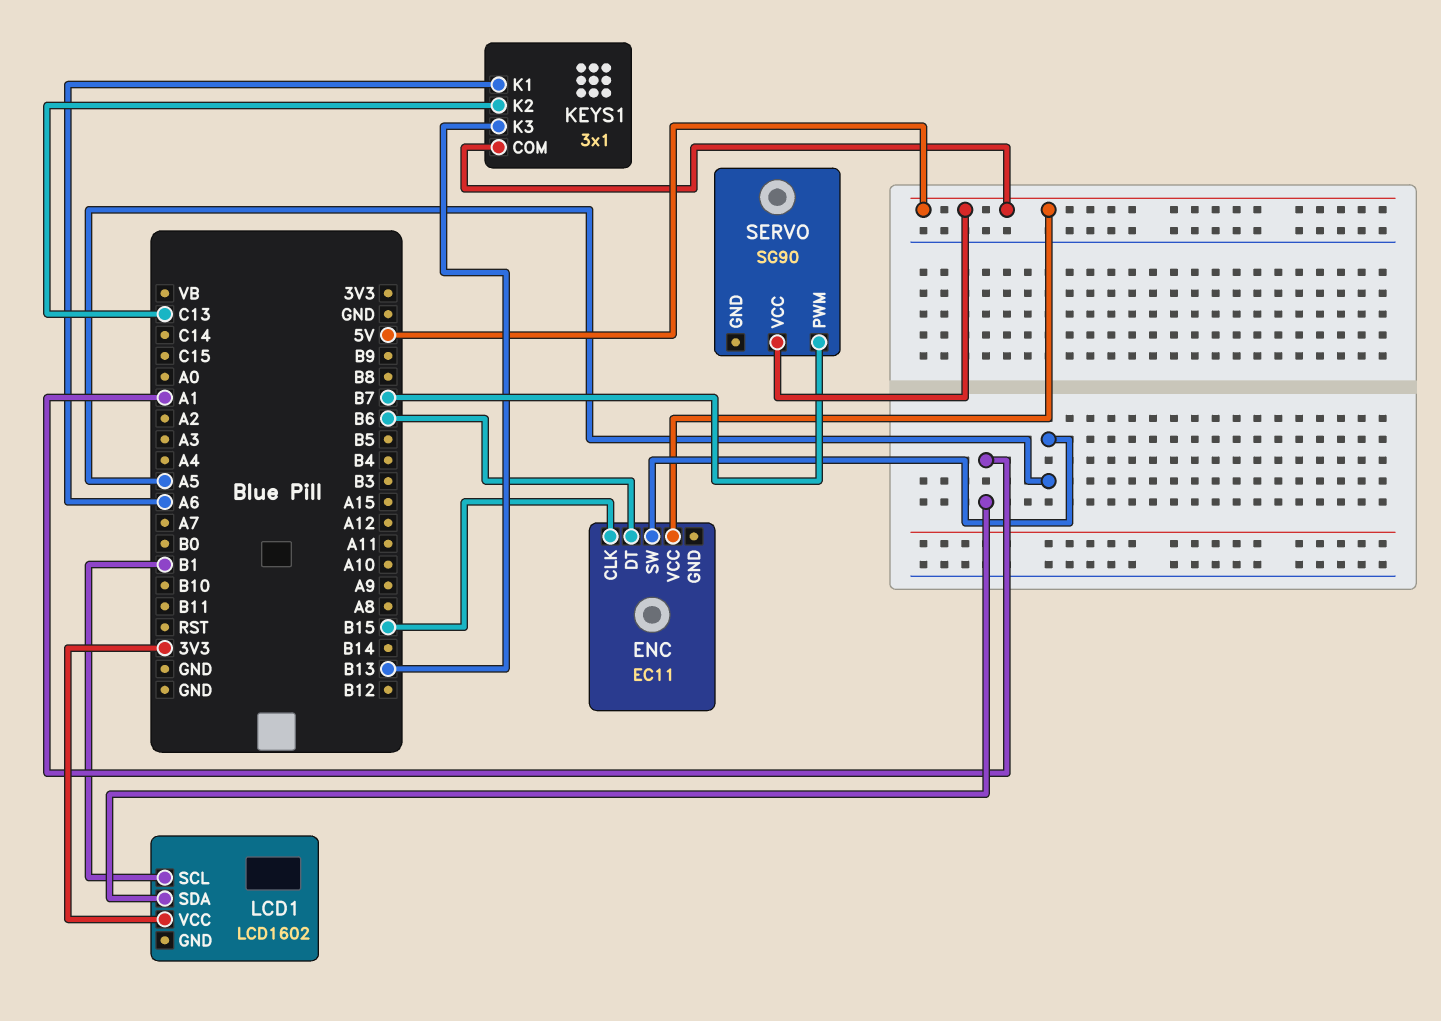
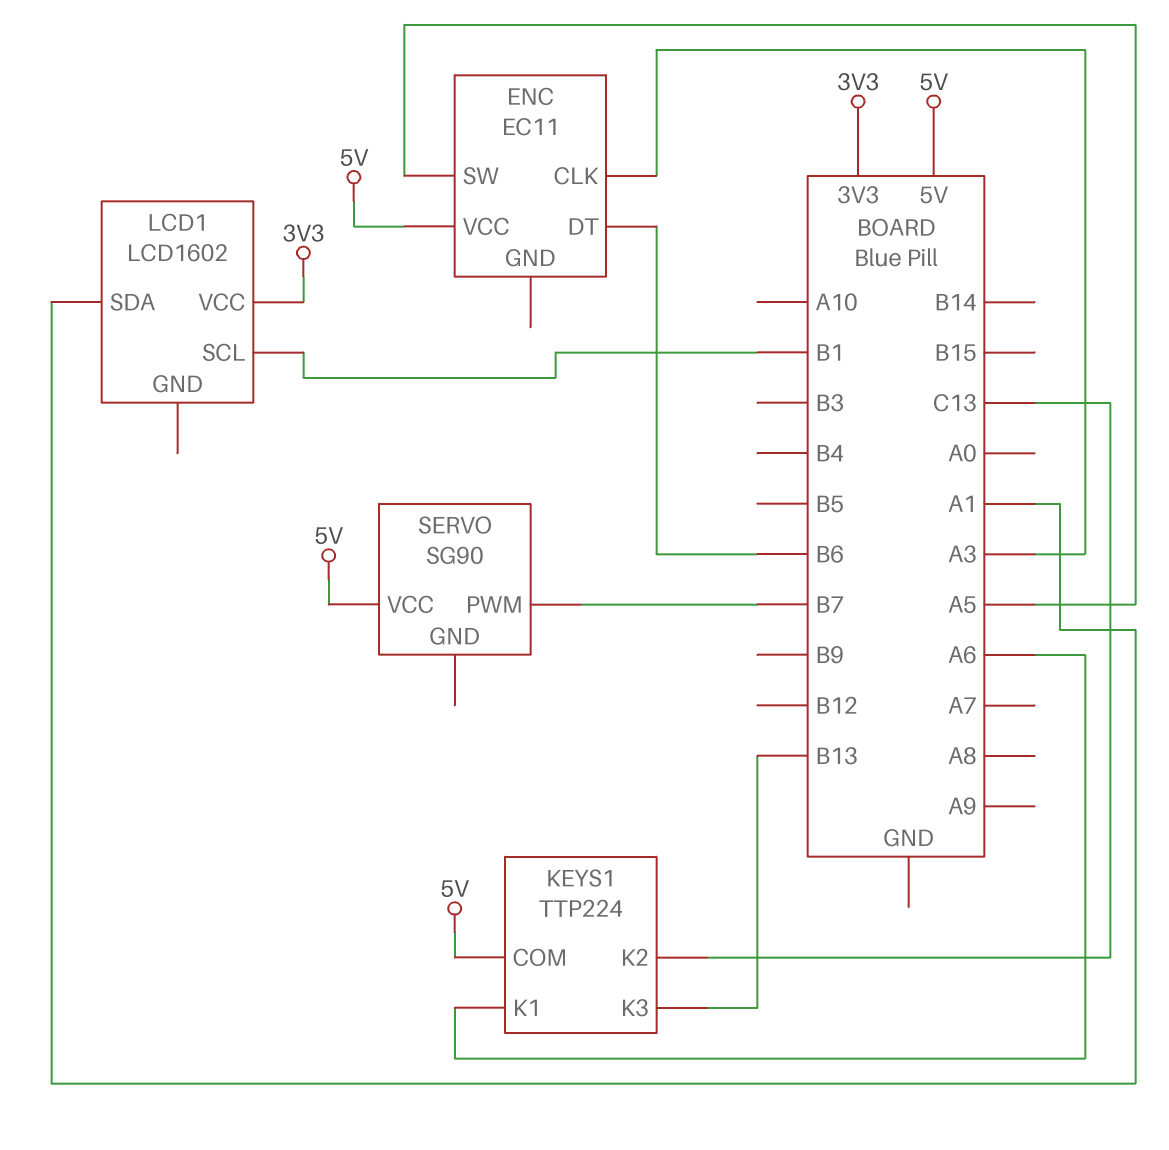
ENC pin CLK: B15 -> A3
KEYS1: 3x1 -> TTP224

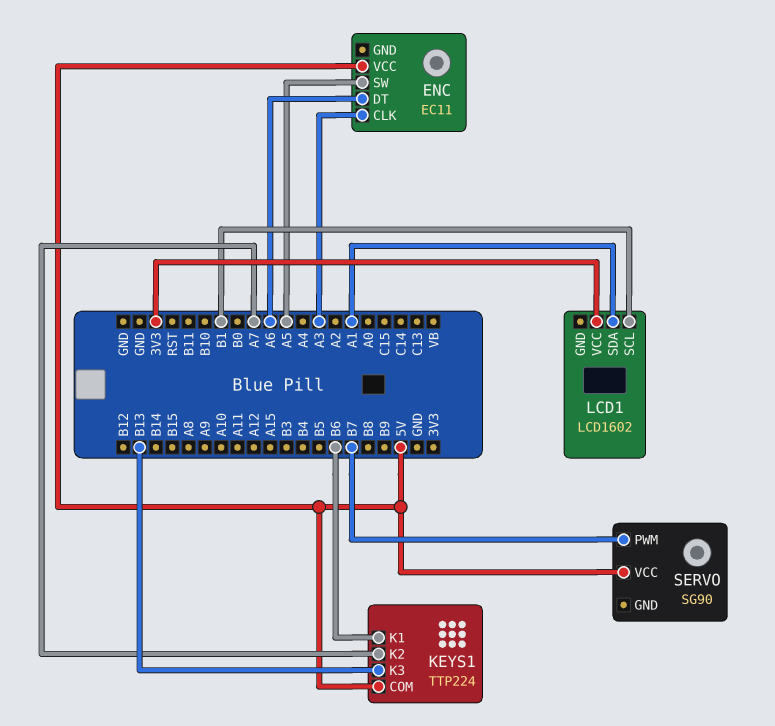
ENC pin DT: B6 -> A6
KEYS1 pin K1: A6 -> B6
KEYS1 pin K2: C13 -> A7

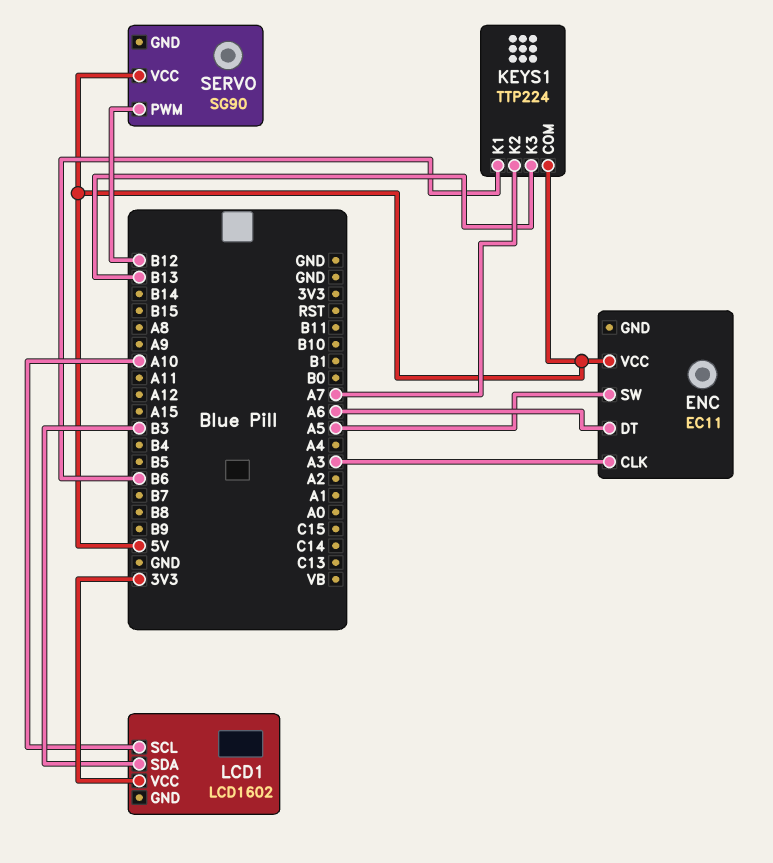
LCD1 pin SCL: B1 -> A10
LCD1 pin SDA: A1 -> B3
SERVO pin PWM: B7 -> B12

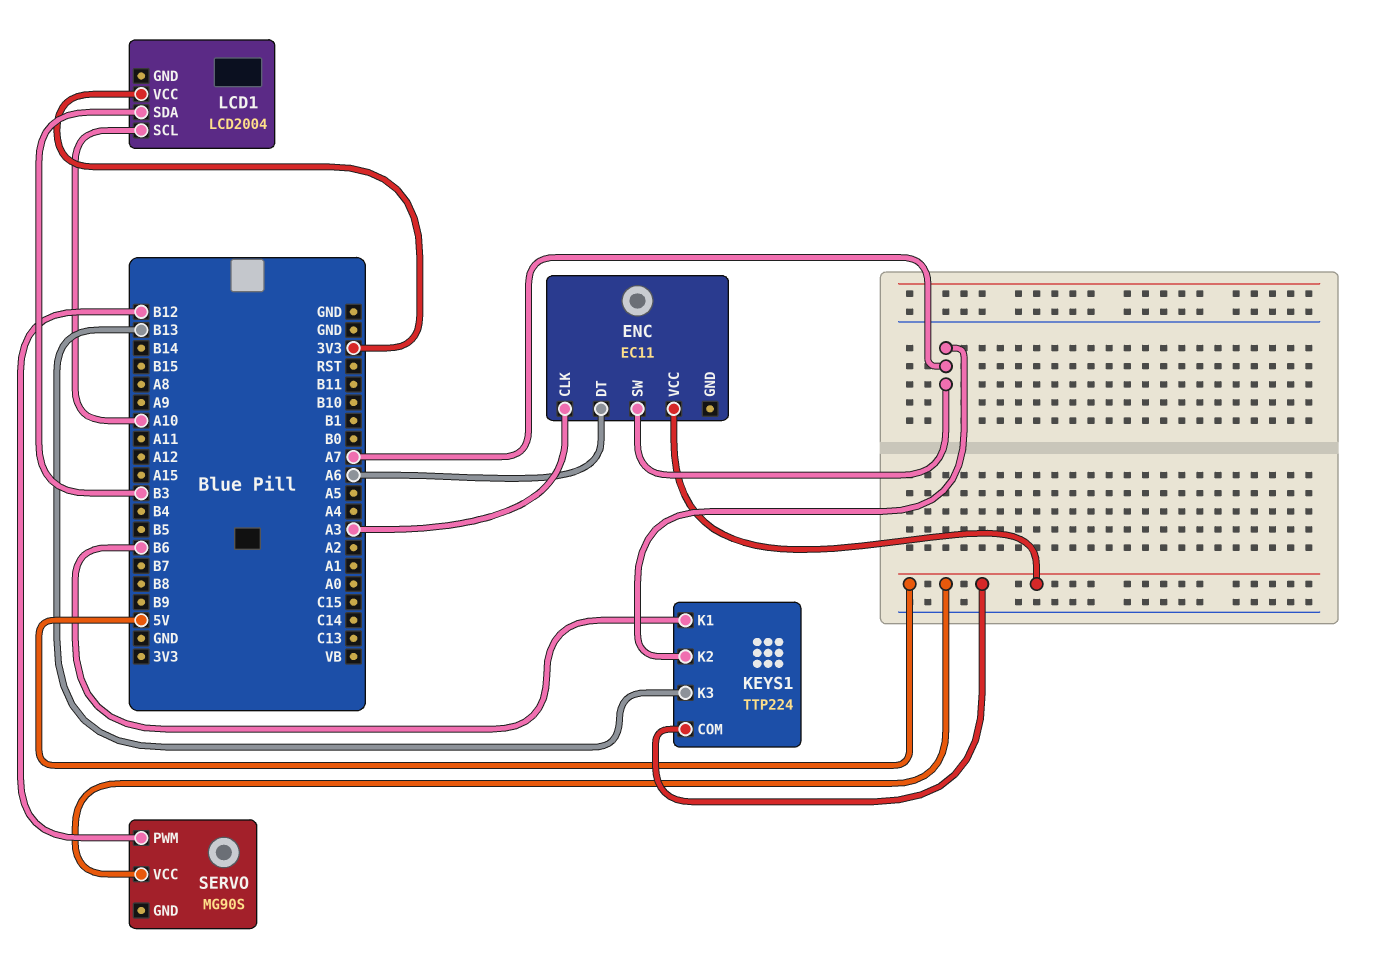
ENC pin SW: A5 -> A7
LCD1: LCD1602 -> LCD2004
SERVO: SG90 -> MG90S

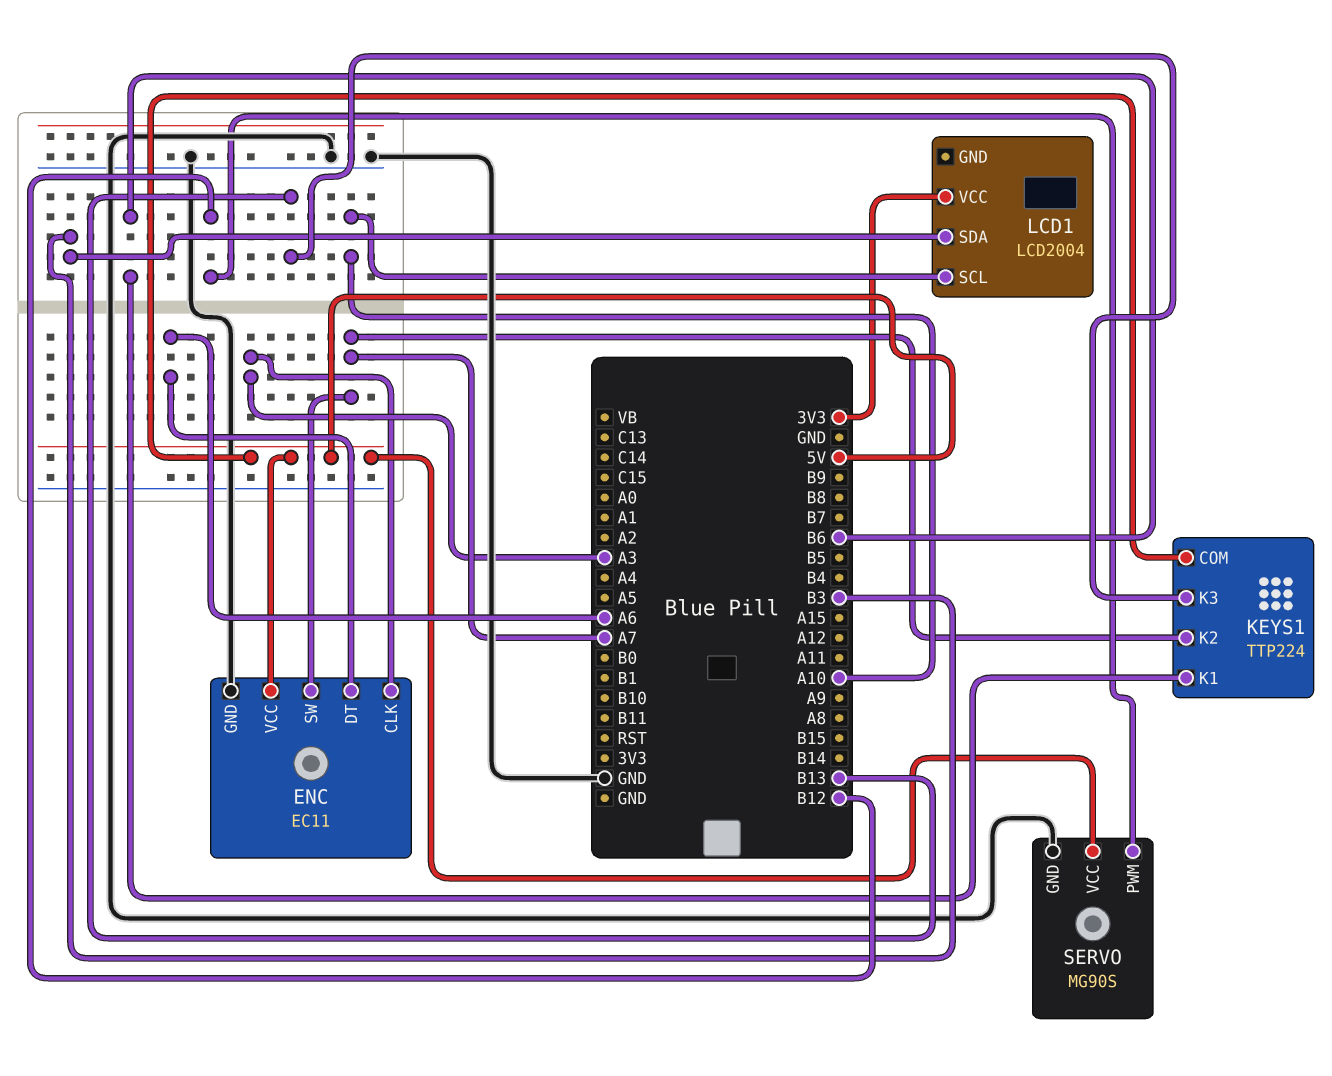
ENC pin GND: none -> GND
SERVO pin GND: none -> GND

